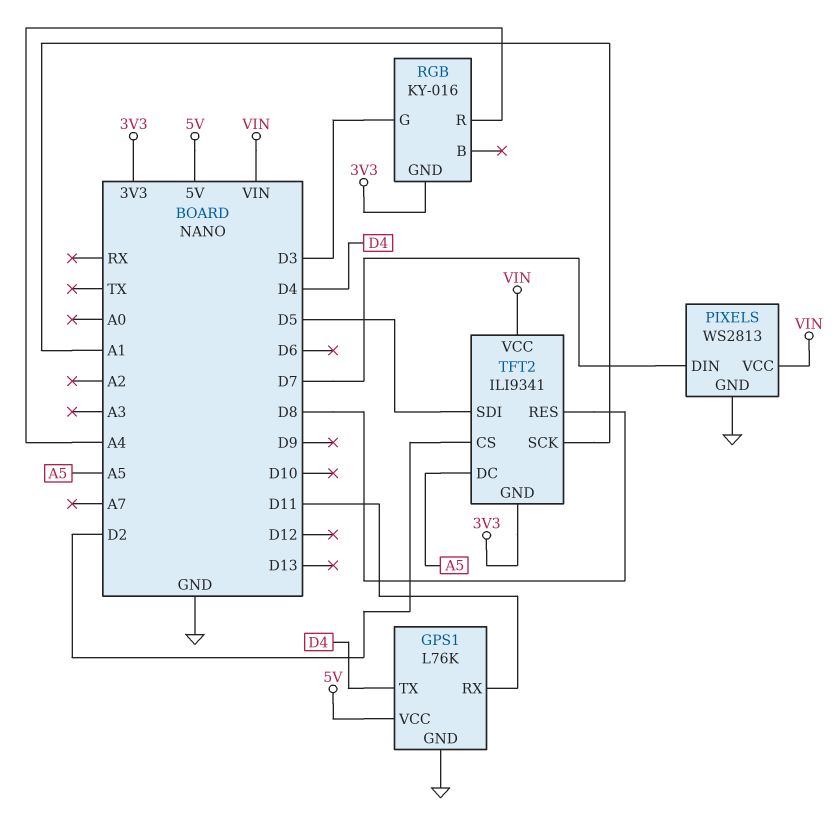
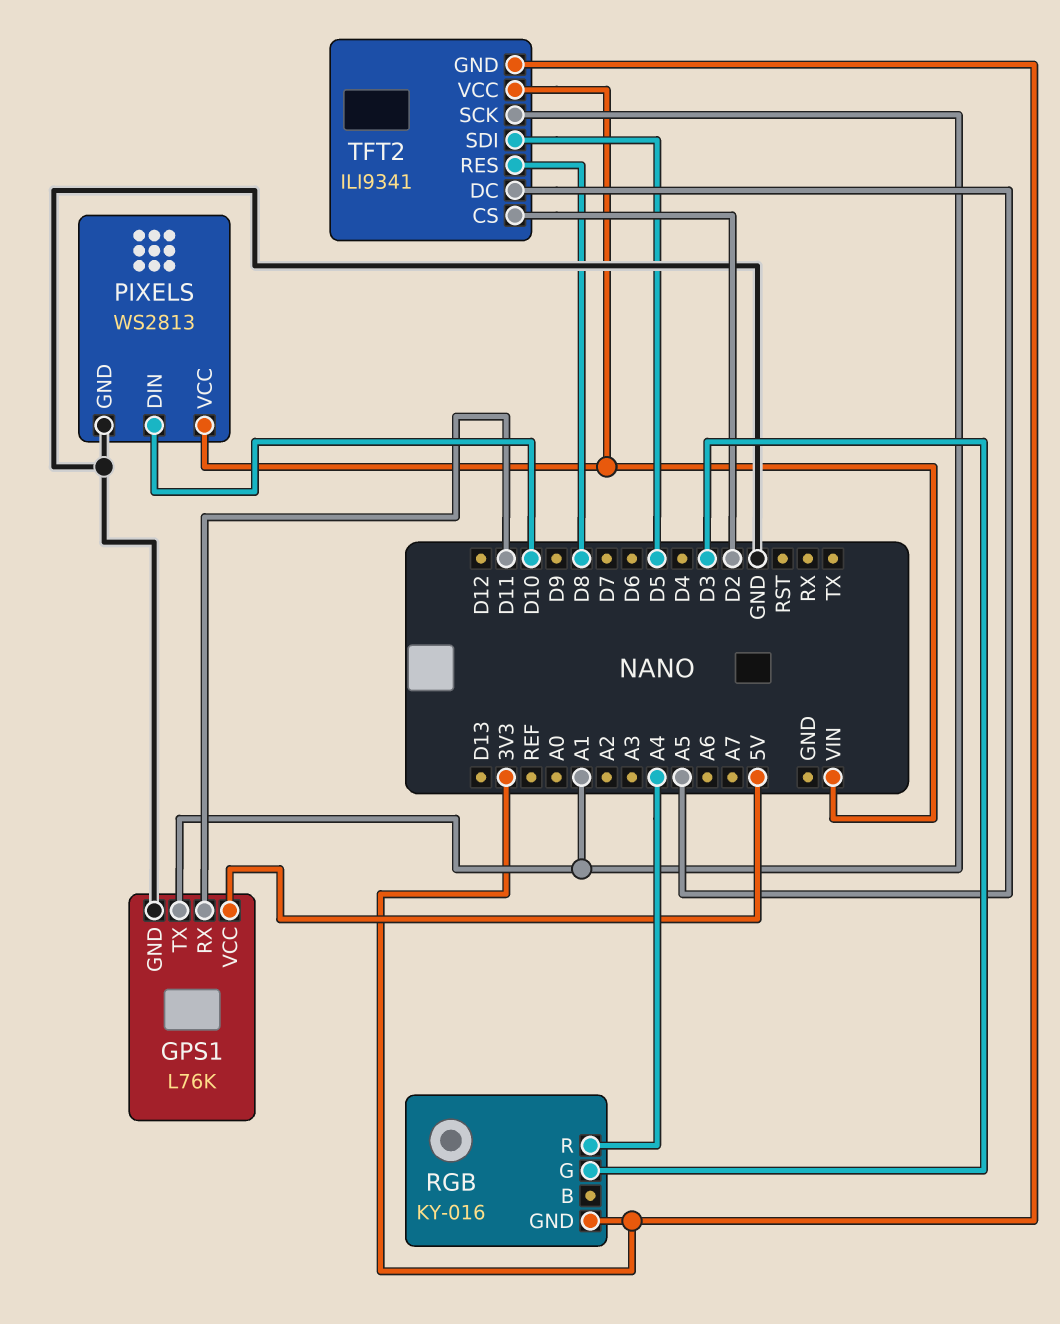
GPS1 pin TX: D4 -> A1
PIXELS pin DIN: D7 -> D10

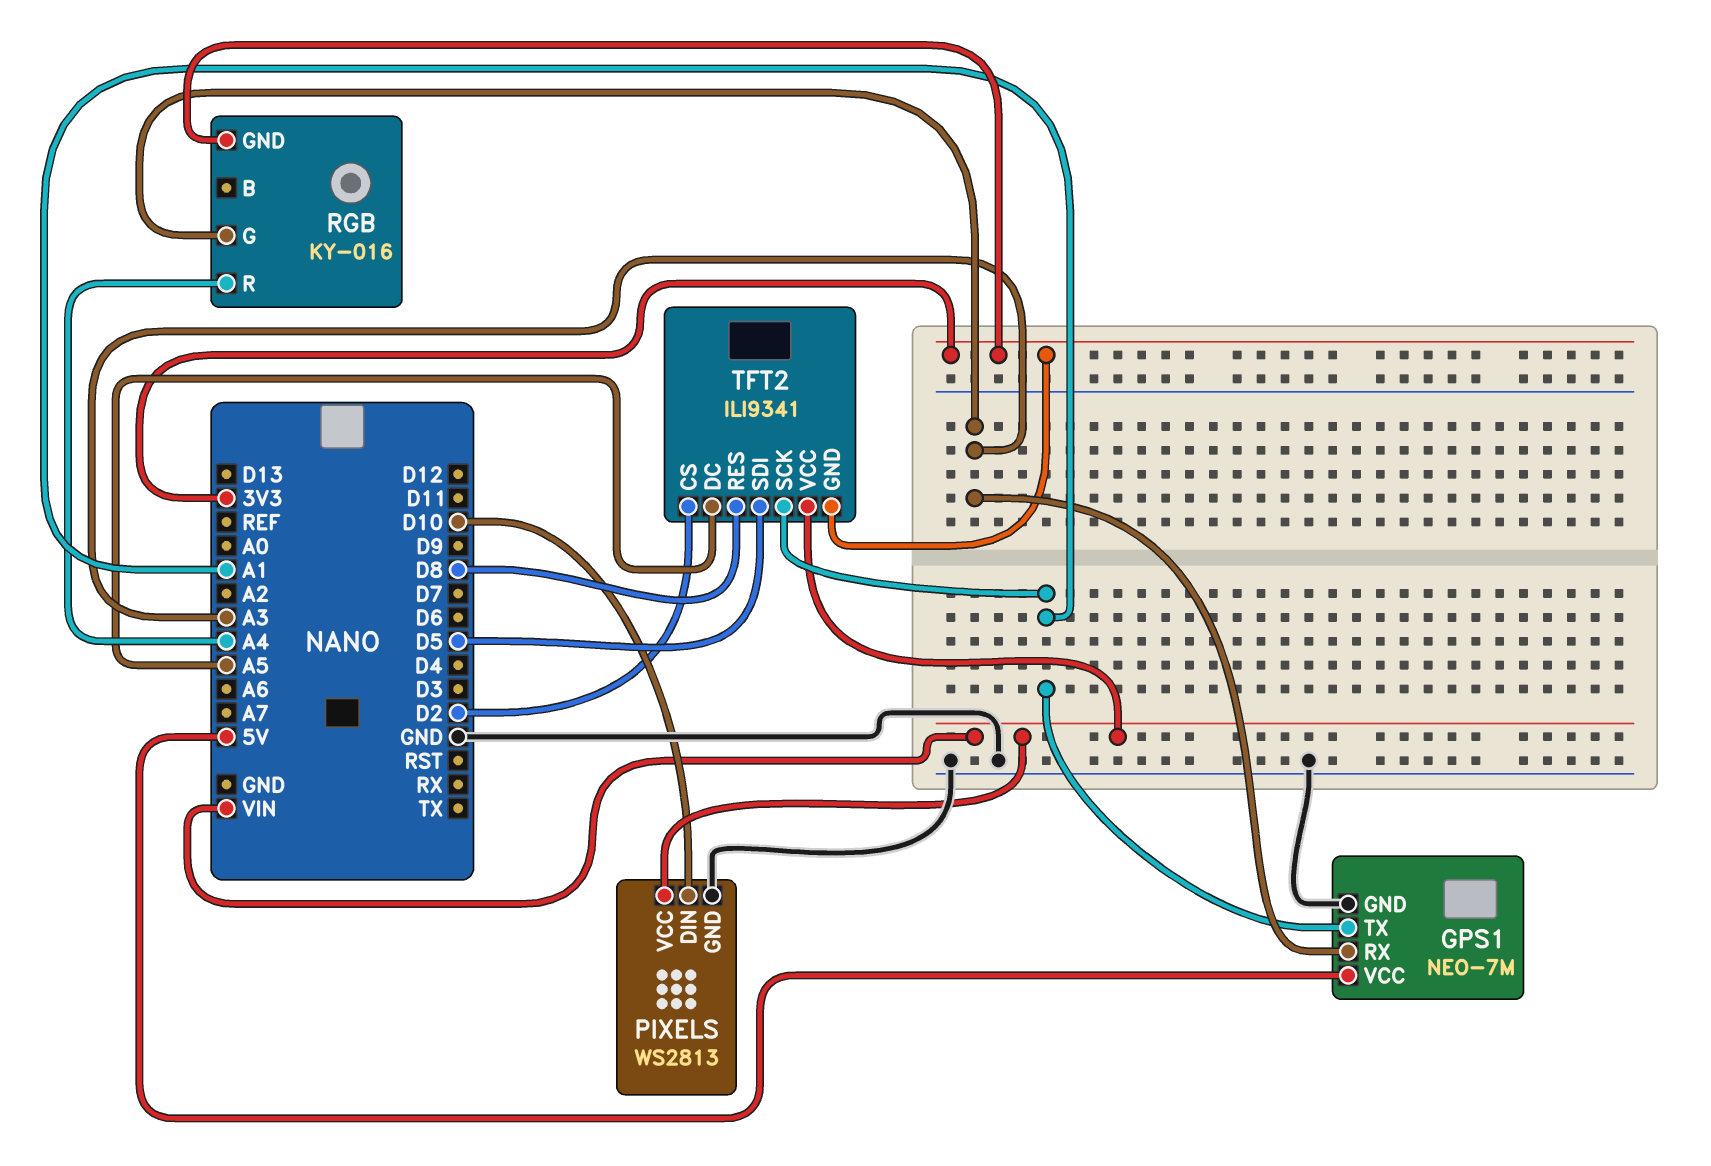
GPS1: L76K -> NEO-7M
GPS1 pin RX: D11 -> A3
RGB pin G: D3 -> A3

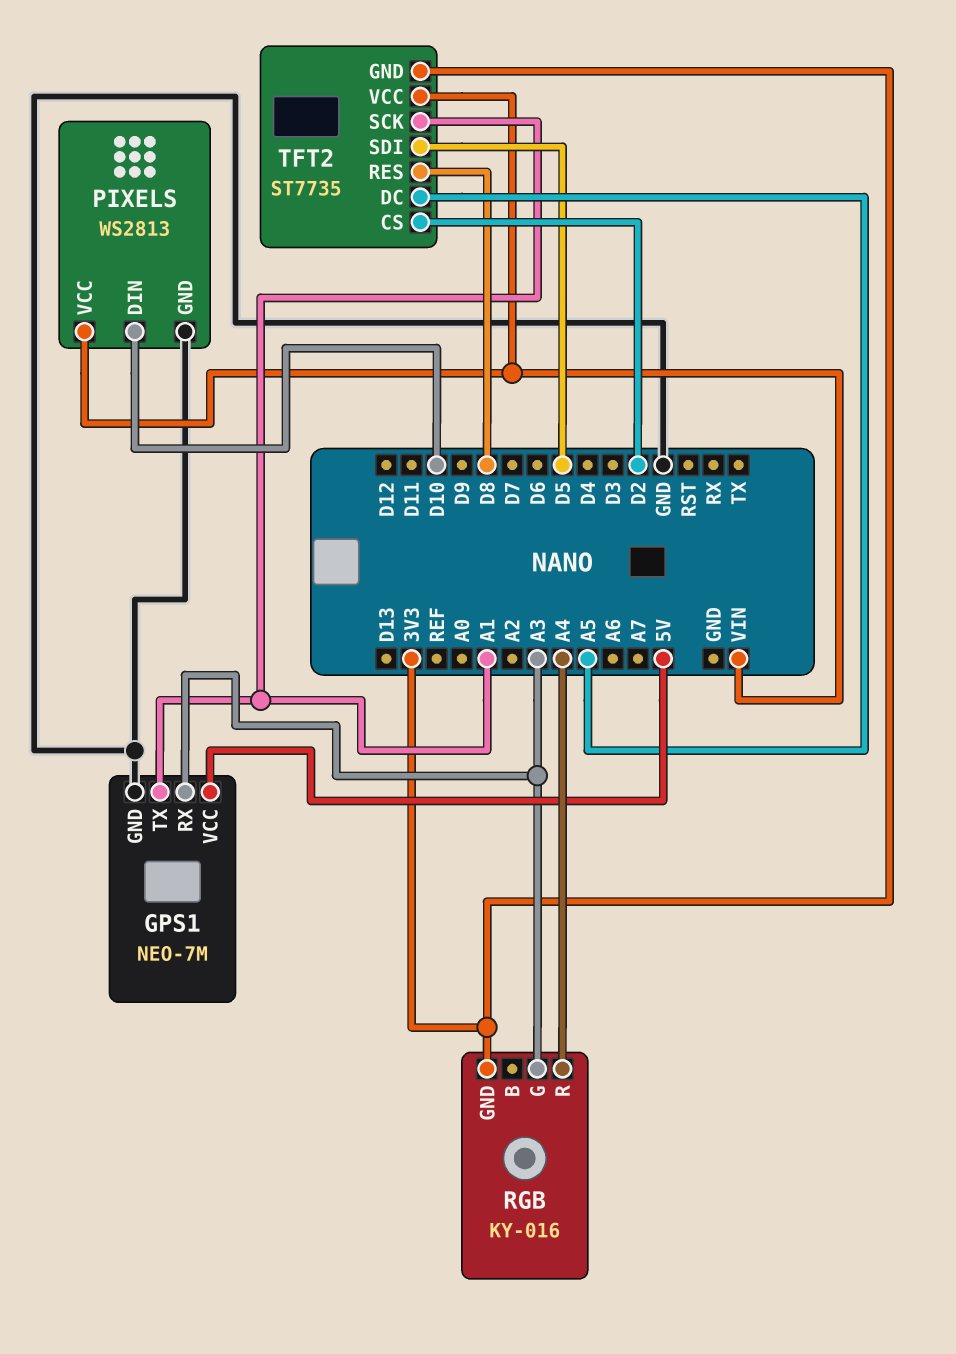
TFT2: ILI9341 -> ST7735

